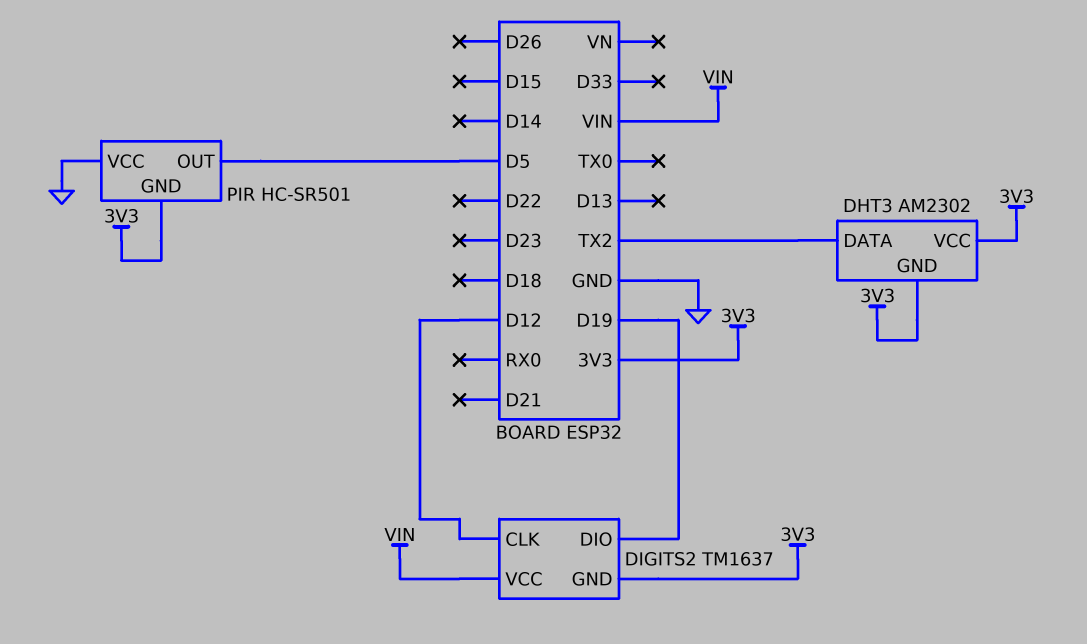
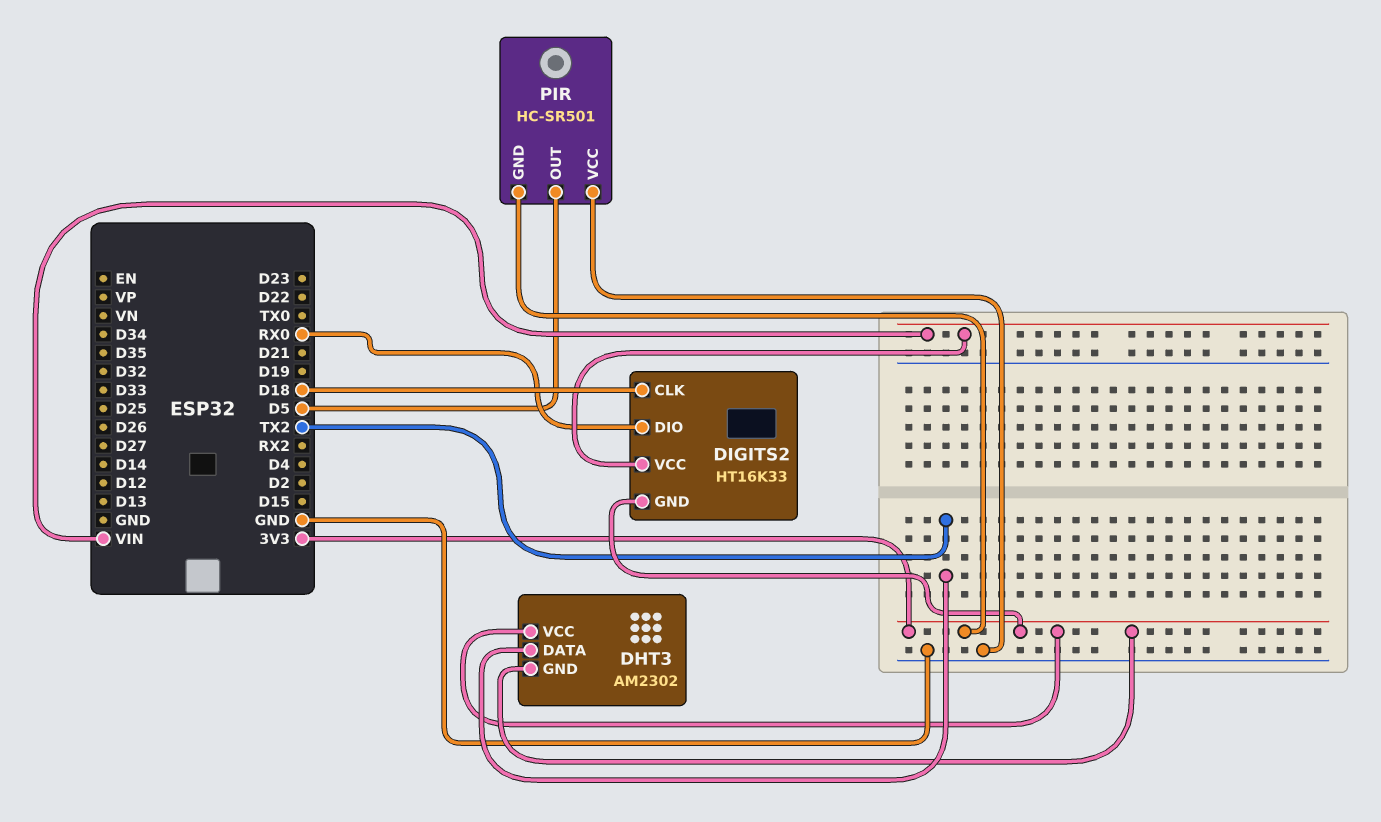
DIGITS2: TM1637 -> HT16K33
DIGITS2 pin CLK: D12 -> D18
DIGITS2 pin DIO: D19 -> RX0

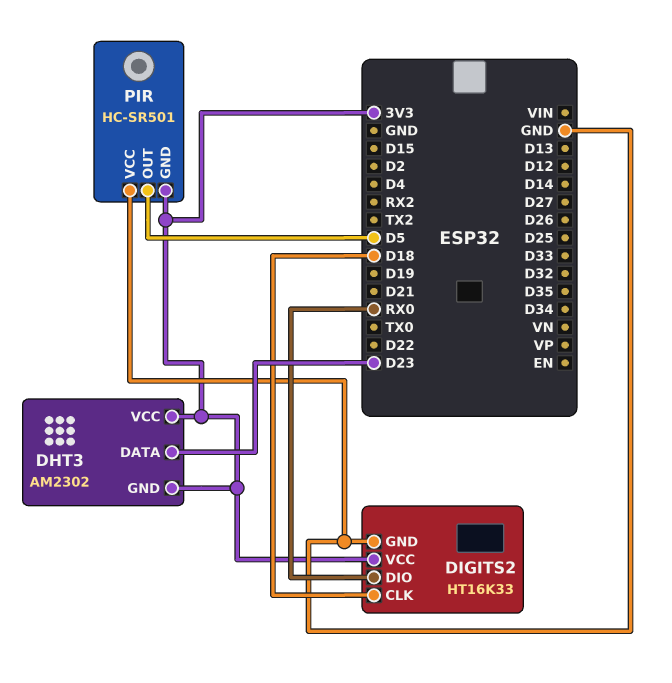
DHT3 pin DATA: TX2 -> D23
DIGITS2 pin GND: 3V3 -> GND
DIGITS2 pin VCC: VIN -> 3V3

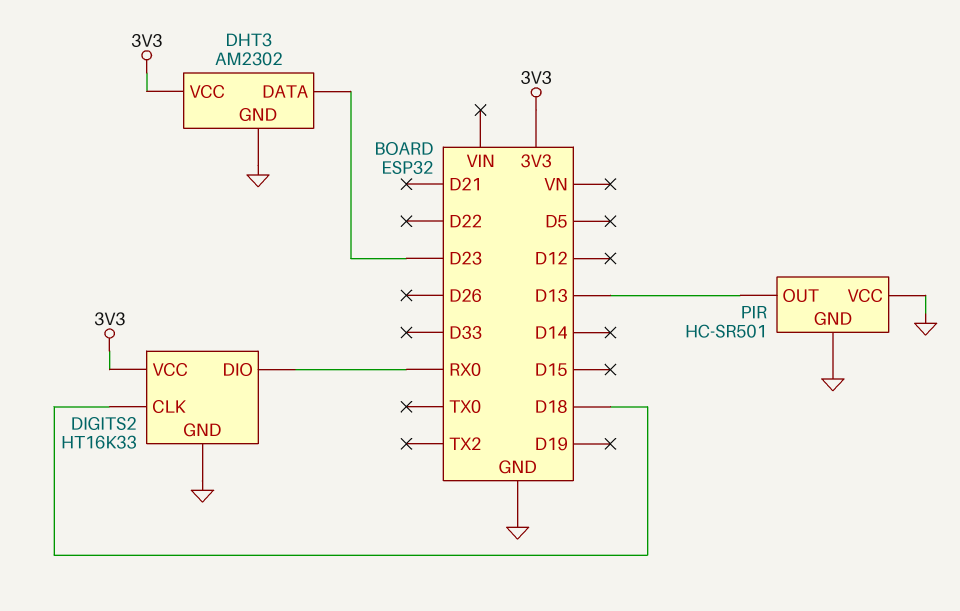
DHT3 pin GND: 3V3 -> GND
PIR pin GND: 3V3 -> GND
PIR pin OUT: D5 -> D13

